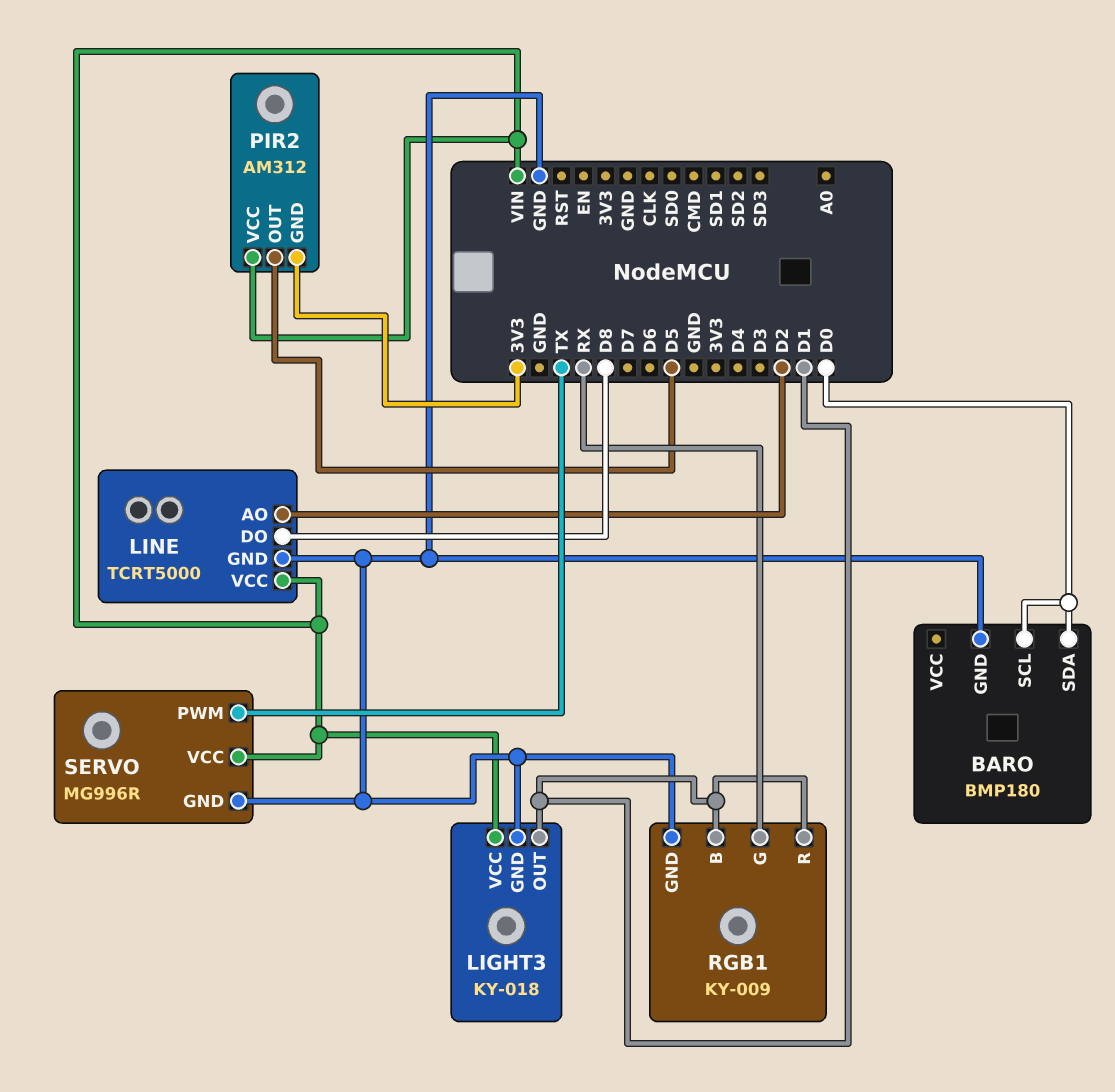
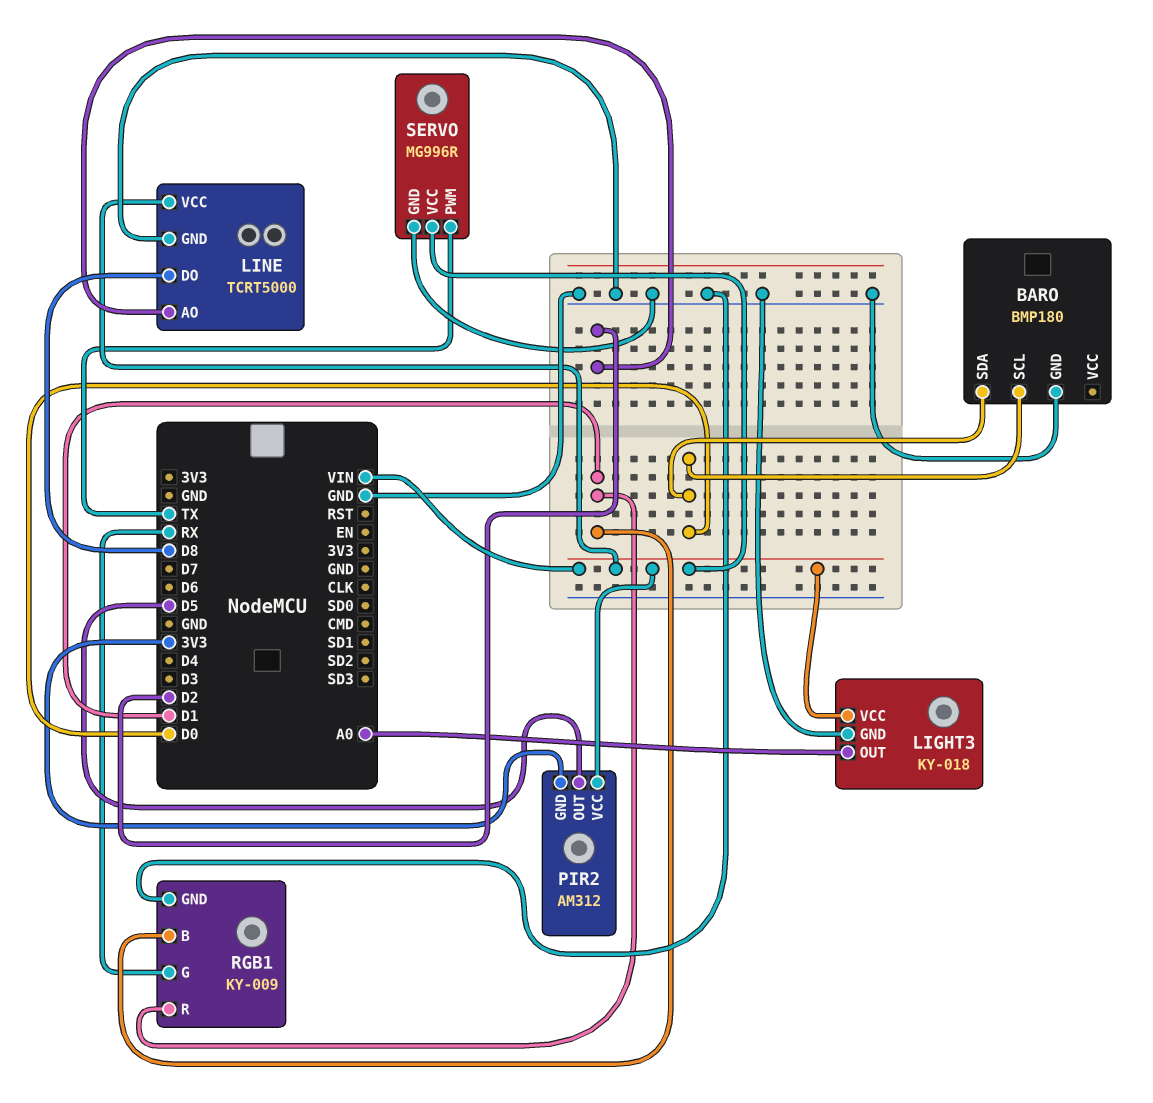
LIGHT3 pin OUT: D1 -> A0

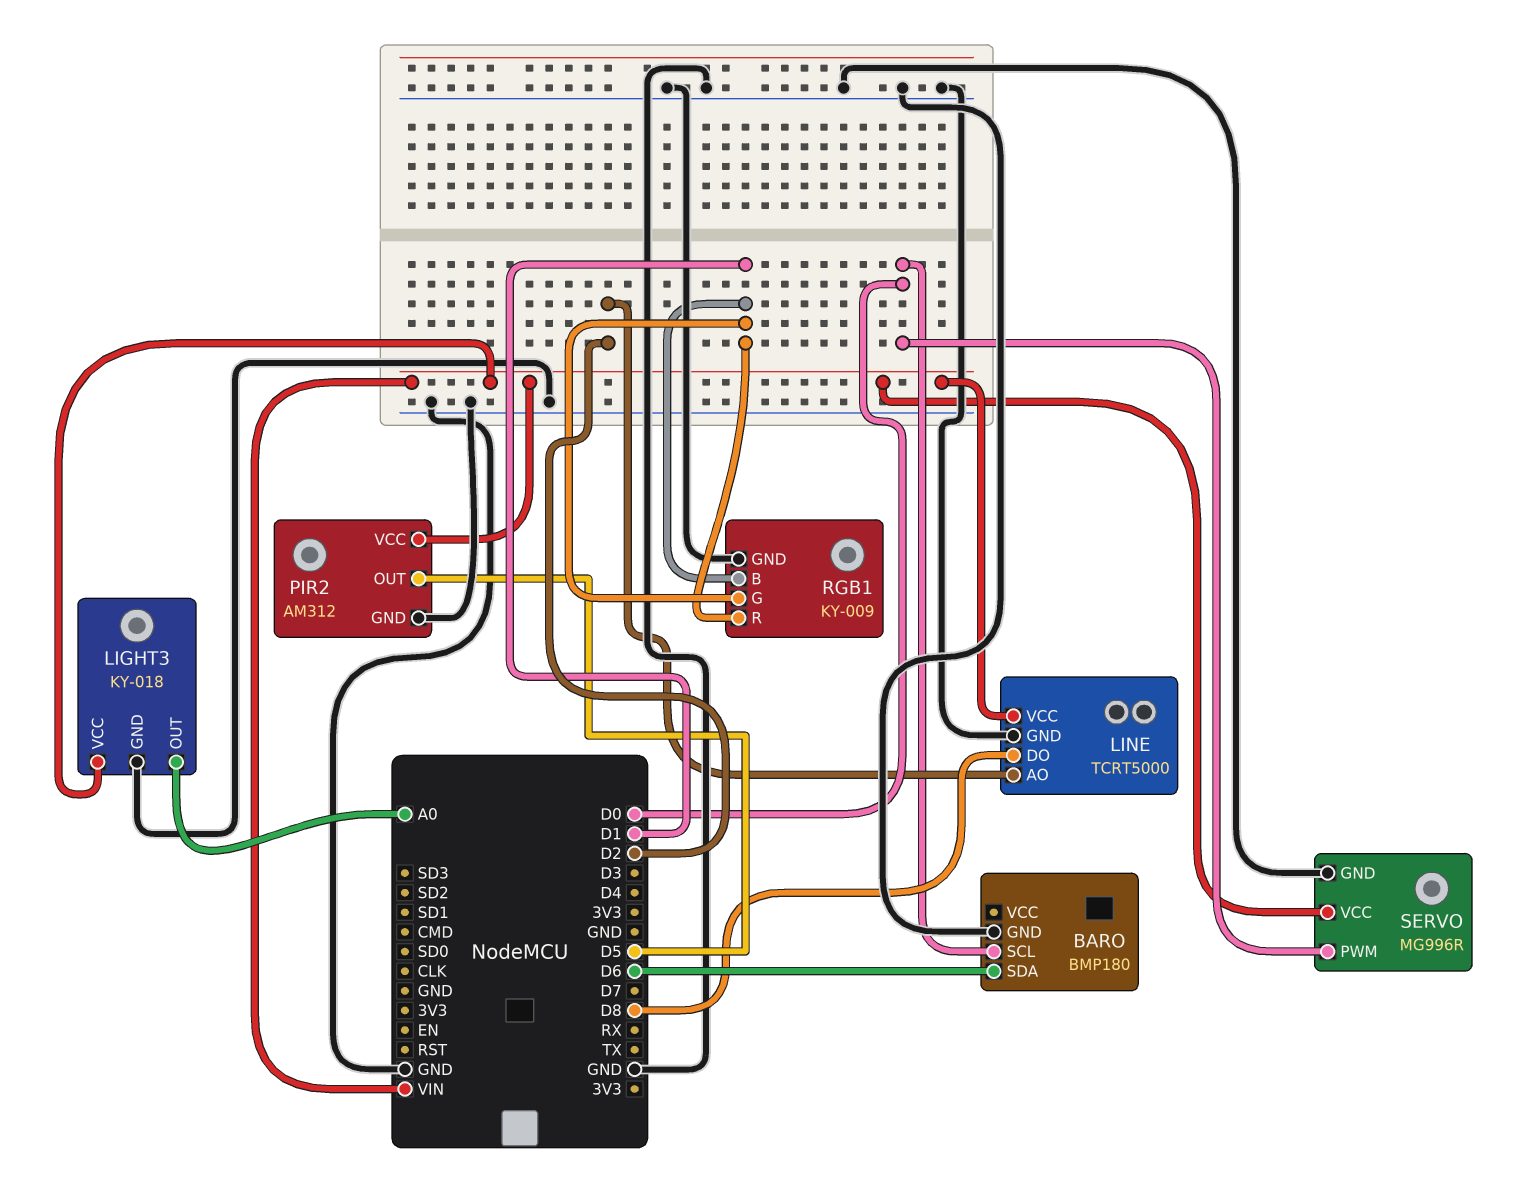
BARO pin SDA: D0 -> D6
PIR2 pin GND: 3V3 -> GND
RGB1 pin G: RX -> D1
SERVO pin PWM: TX -> D0

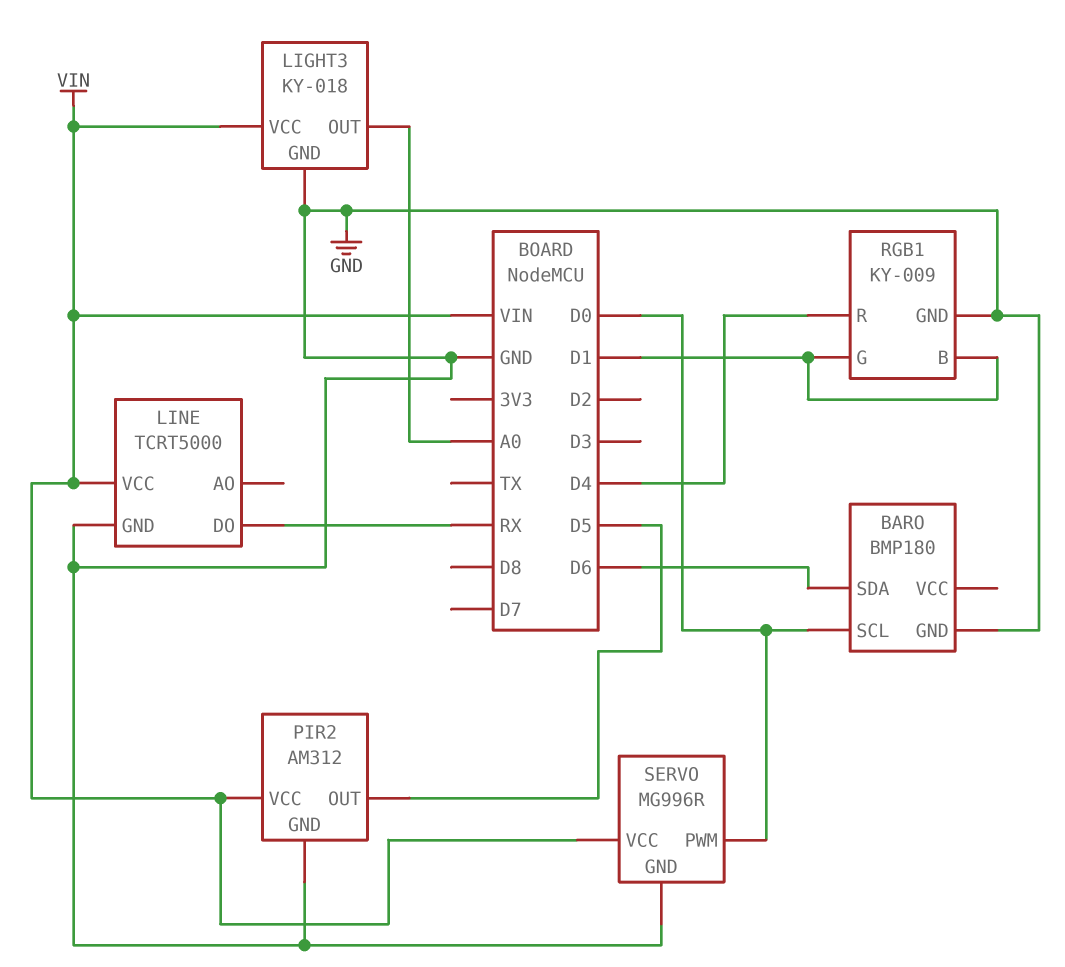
LINE pin AO: D2 -> none
LINE pin DO: D8 -> RX
RGB1 pin R: D1 -> D4

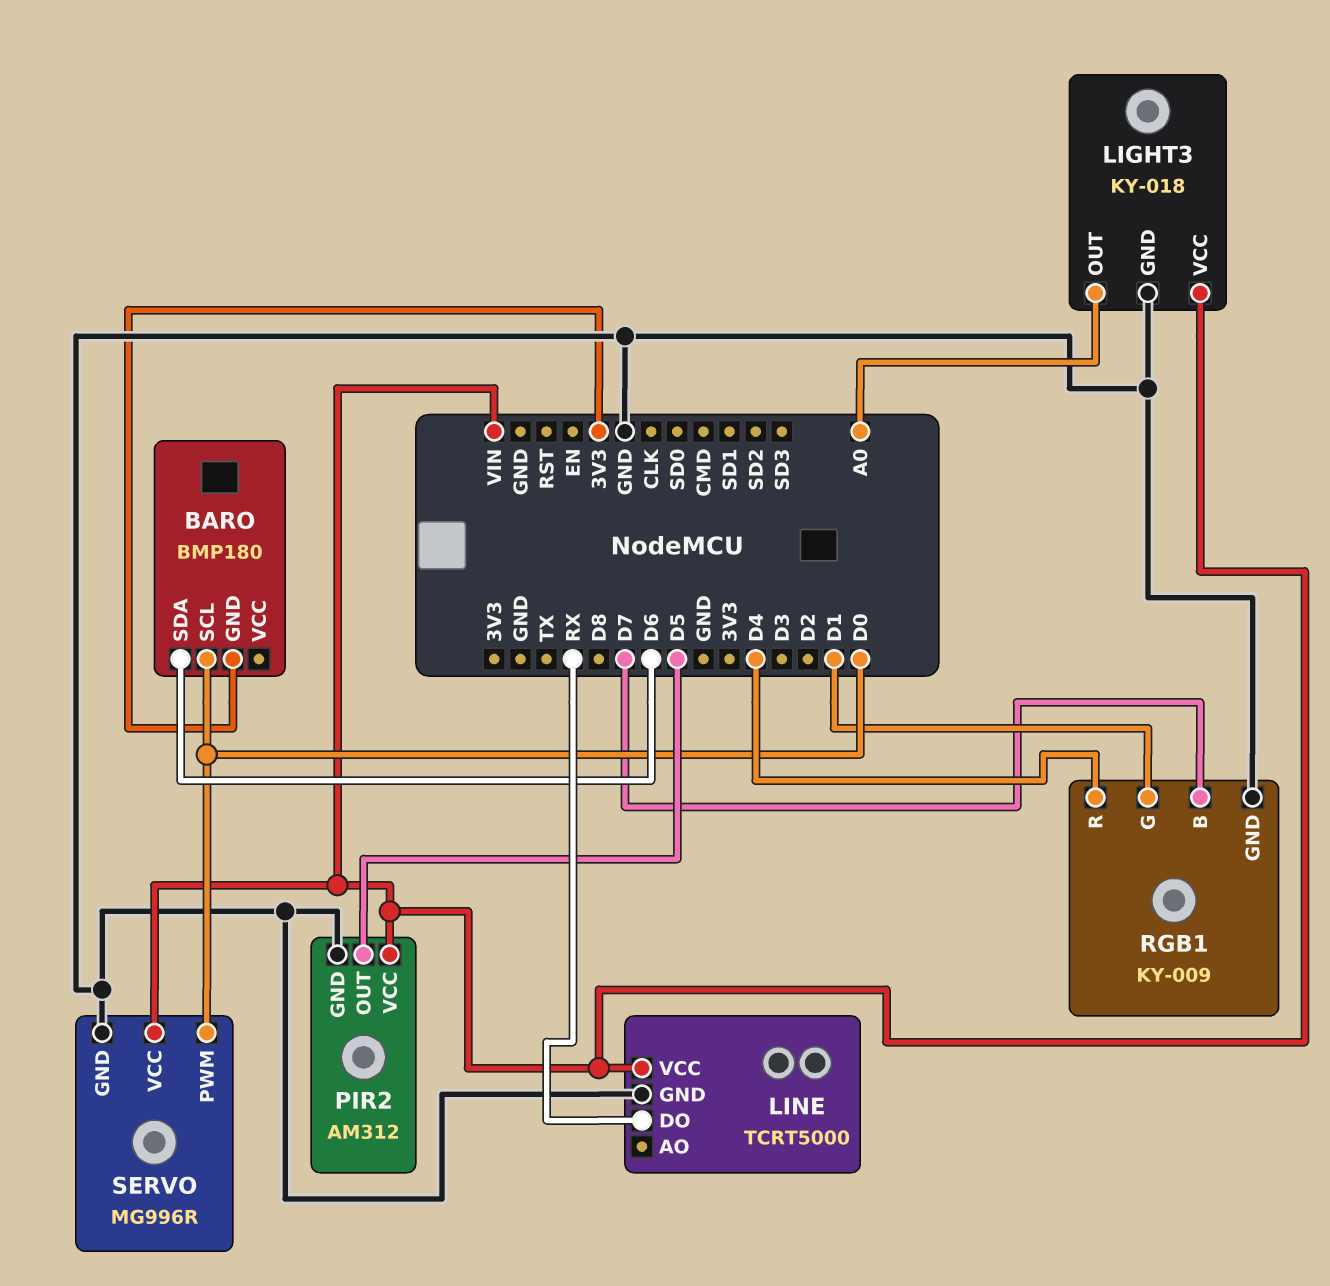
BARO pin GND: GND -> 3V3
RGB1 pin B: D1 -> D7

